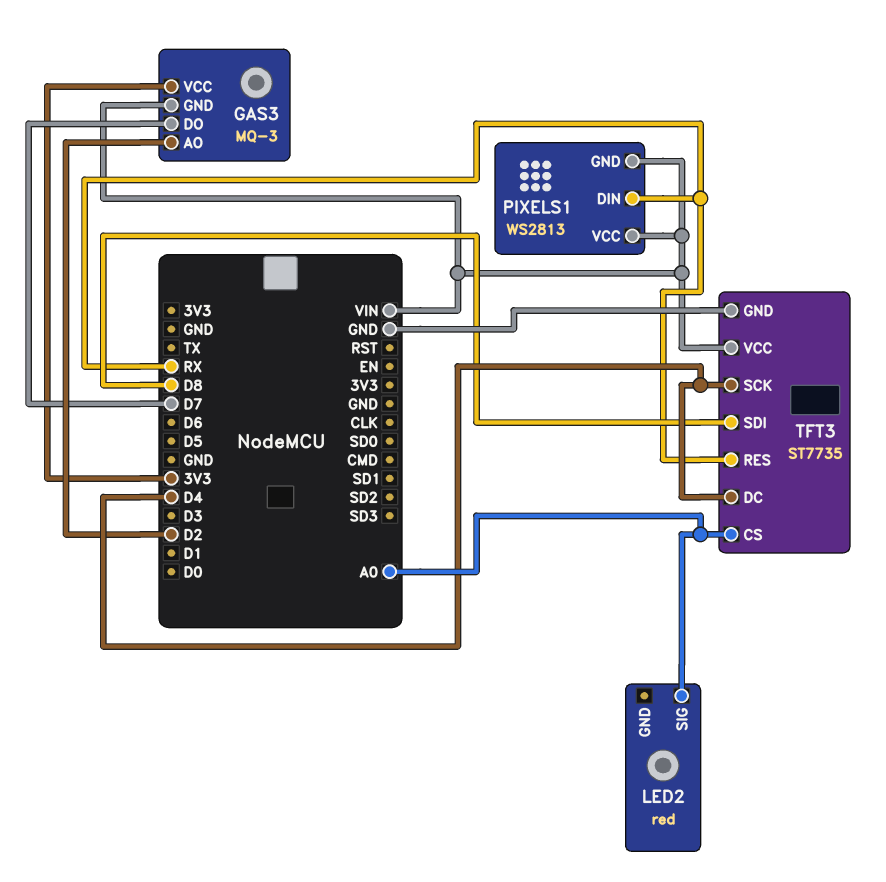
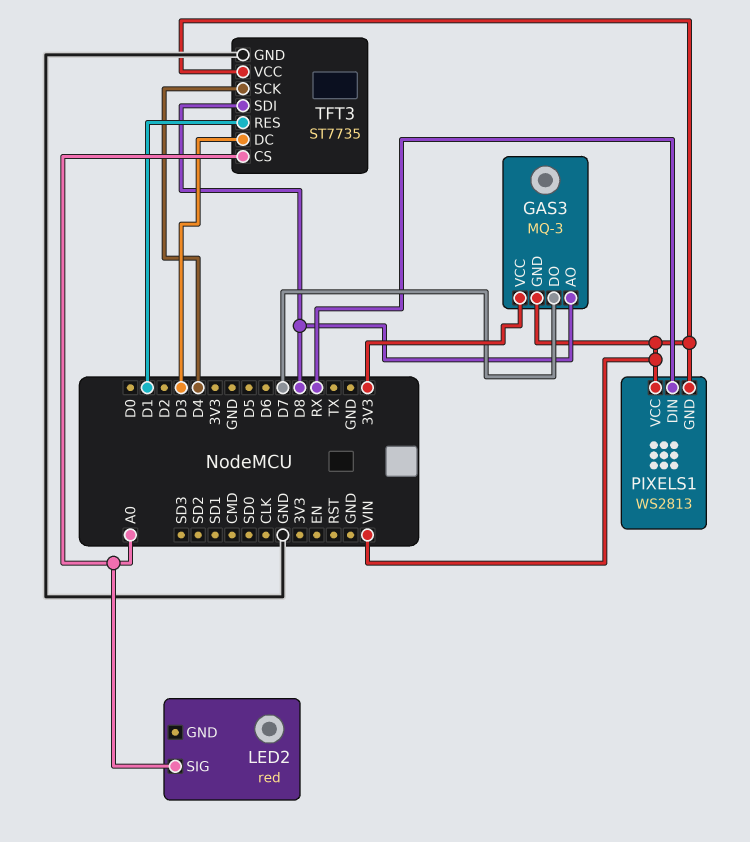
GAS3 pin AO: D2 -> D8
TFT3 pin DC: D4 -> D3
TFT3 pin RES: RX -> D1

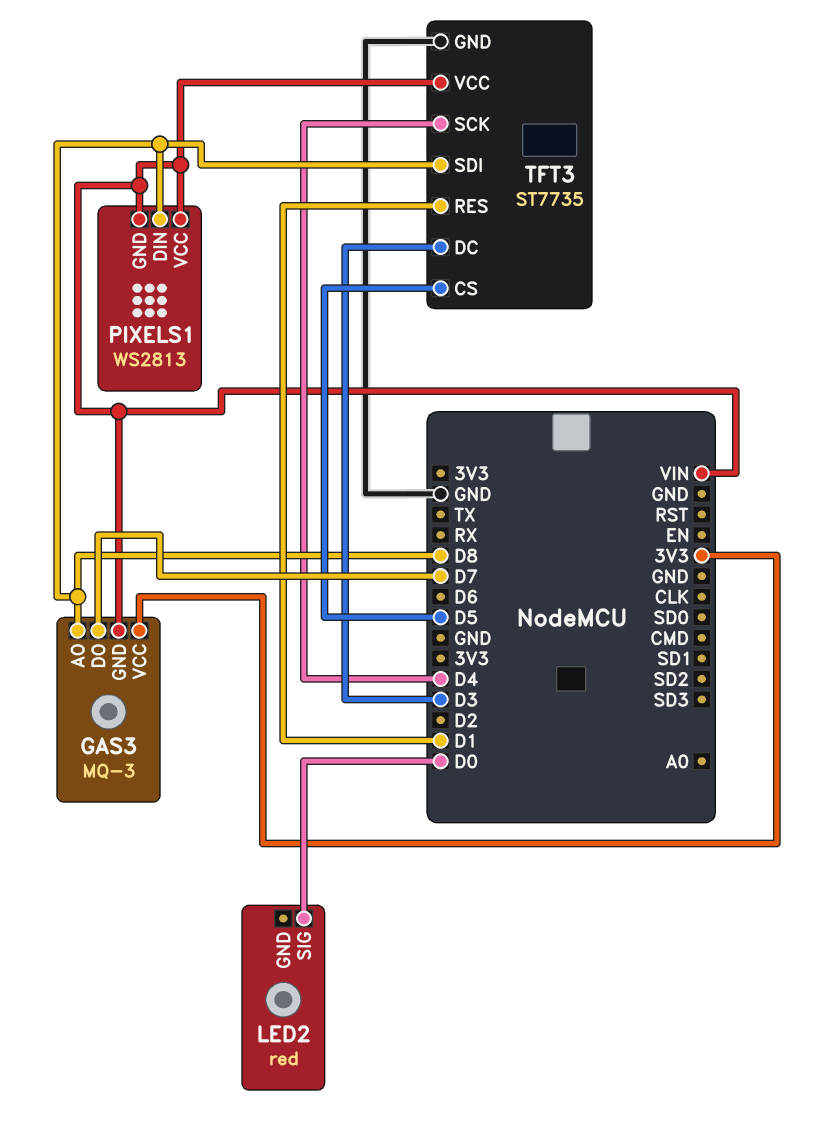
LED2 pin SIG: A0 -> D0
PIXELS1 pin DIN: RX -> D8
TFT3 pin CS: A0 -> D5

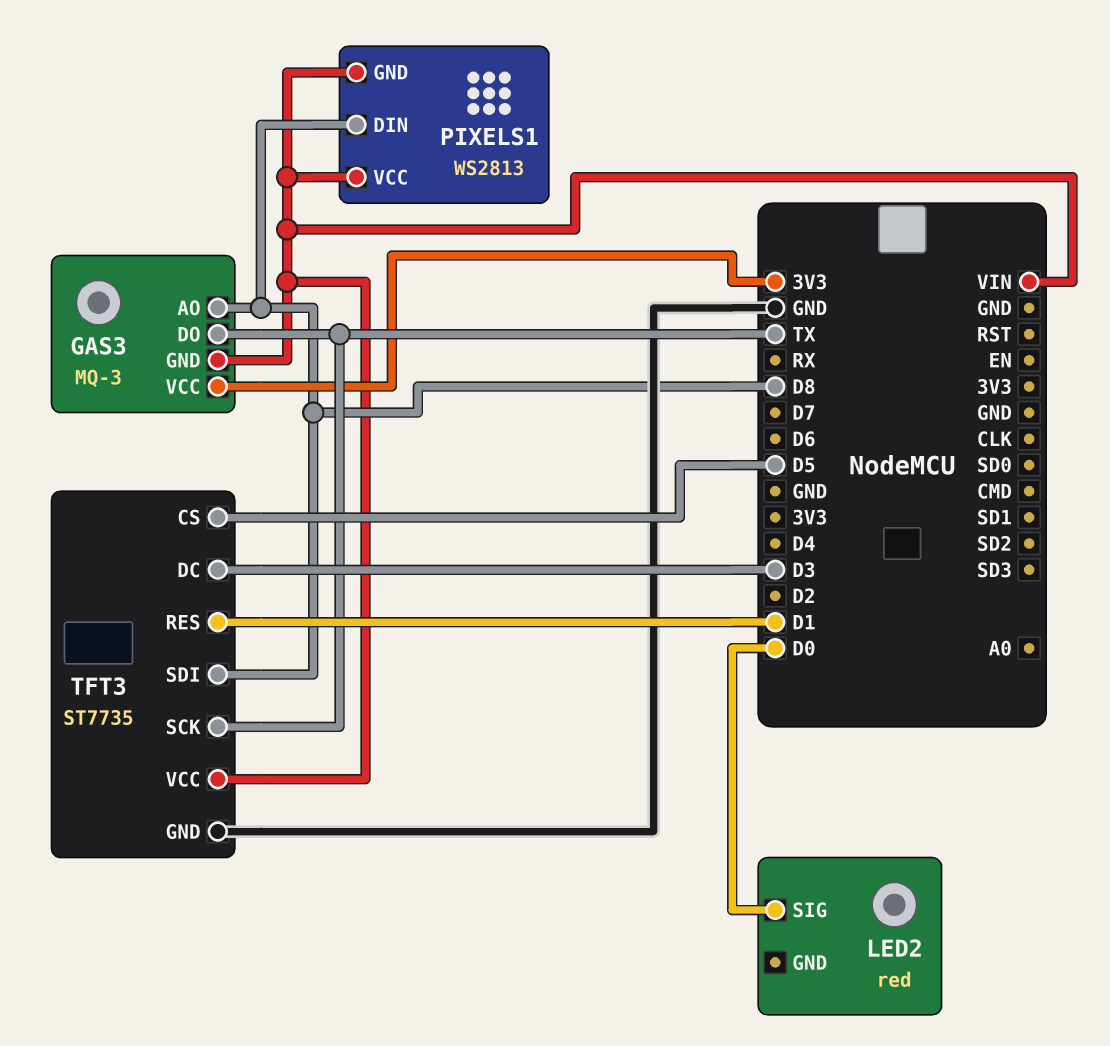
GAS3 pin DO: D7 -> TX
TFT3 pin SCK: D4 -> TX

